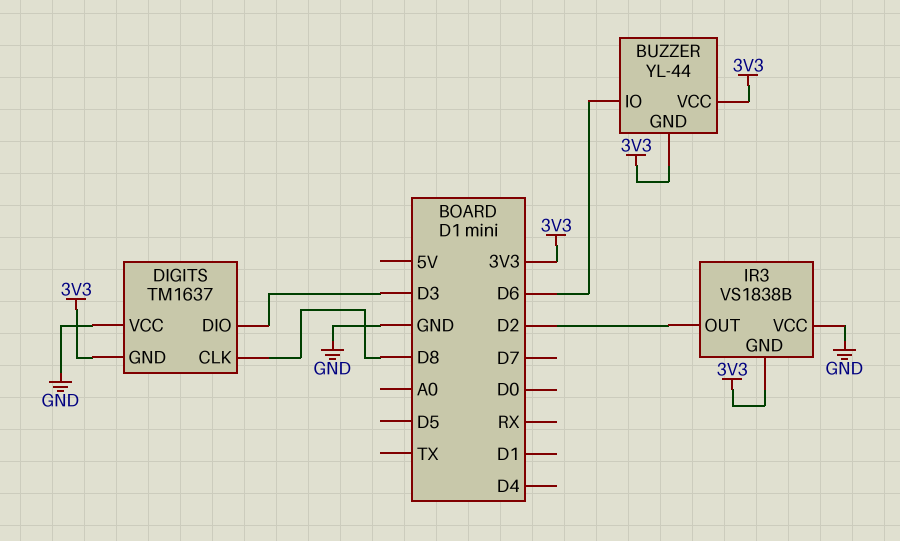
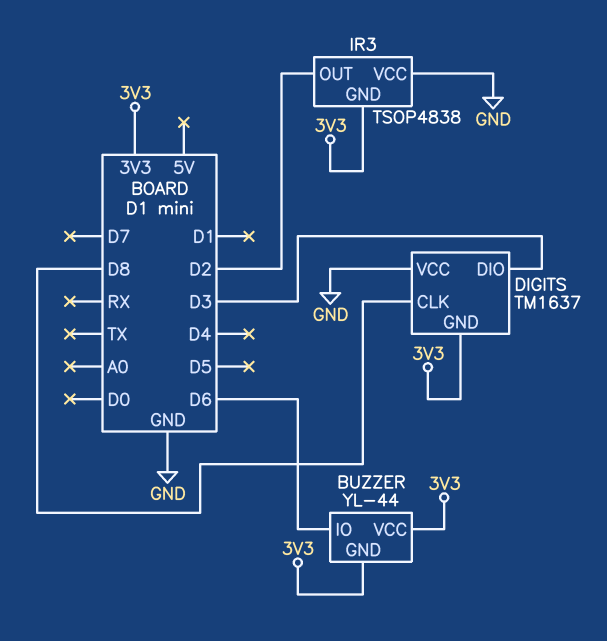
IR3: VS1838B -> TSOP4838

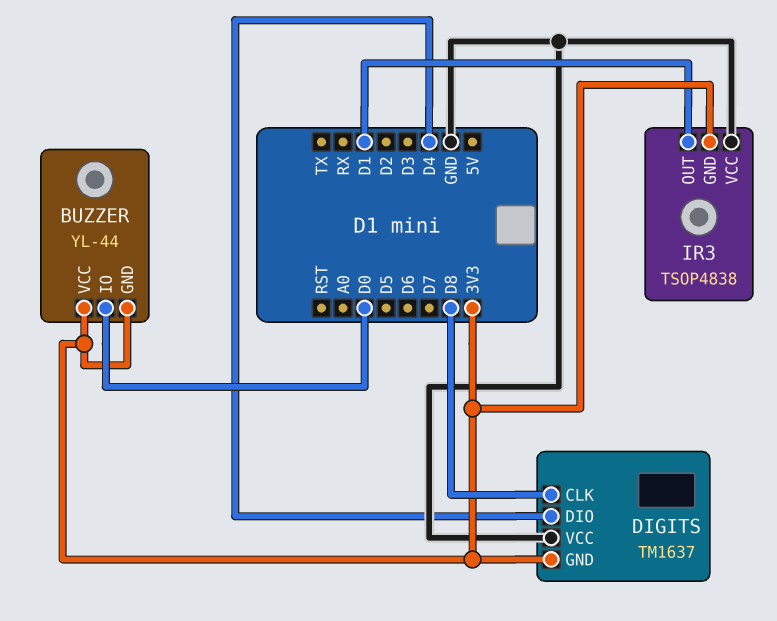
BUZZER pin IO: D6 -> D0
DIGITS pin DIO: D3 -> D4
IR3 pin OUT: D2 -> D1

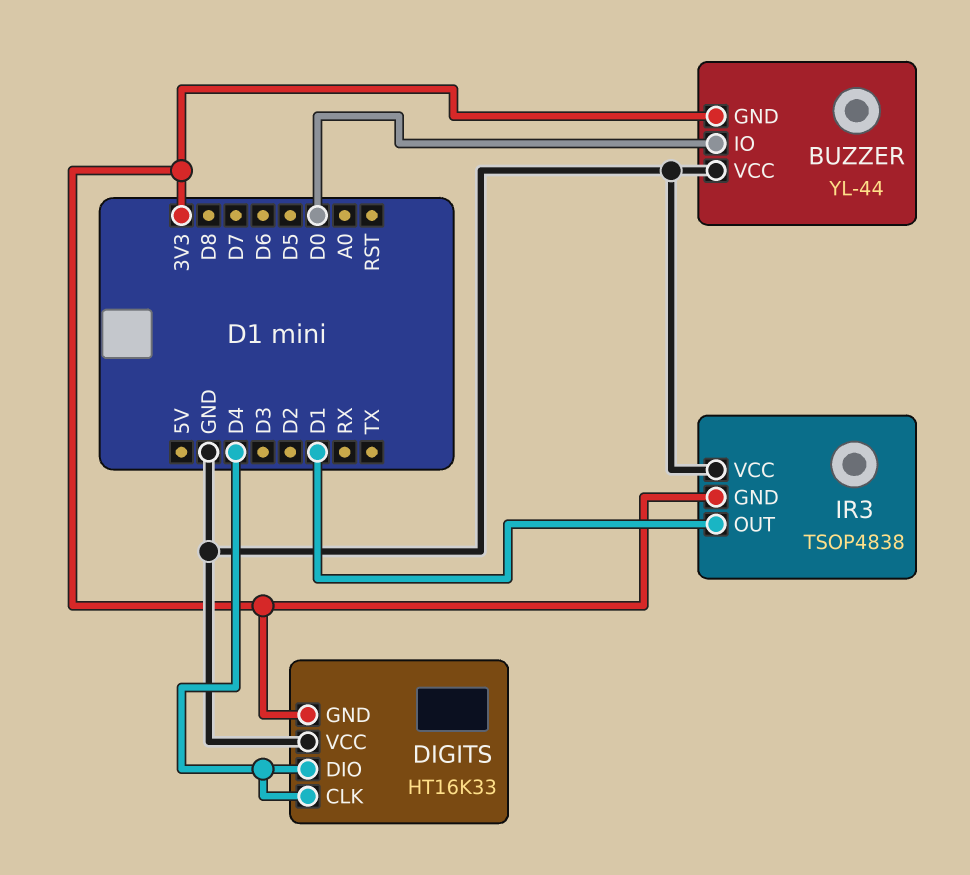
BUZZER pin VCC: 3V3 -> GND
DIGITS: TM1637 -> HT16K33
DIGITS pin CLK: D8 -> D4

